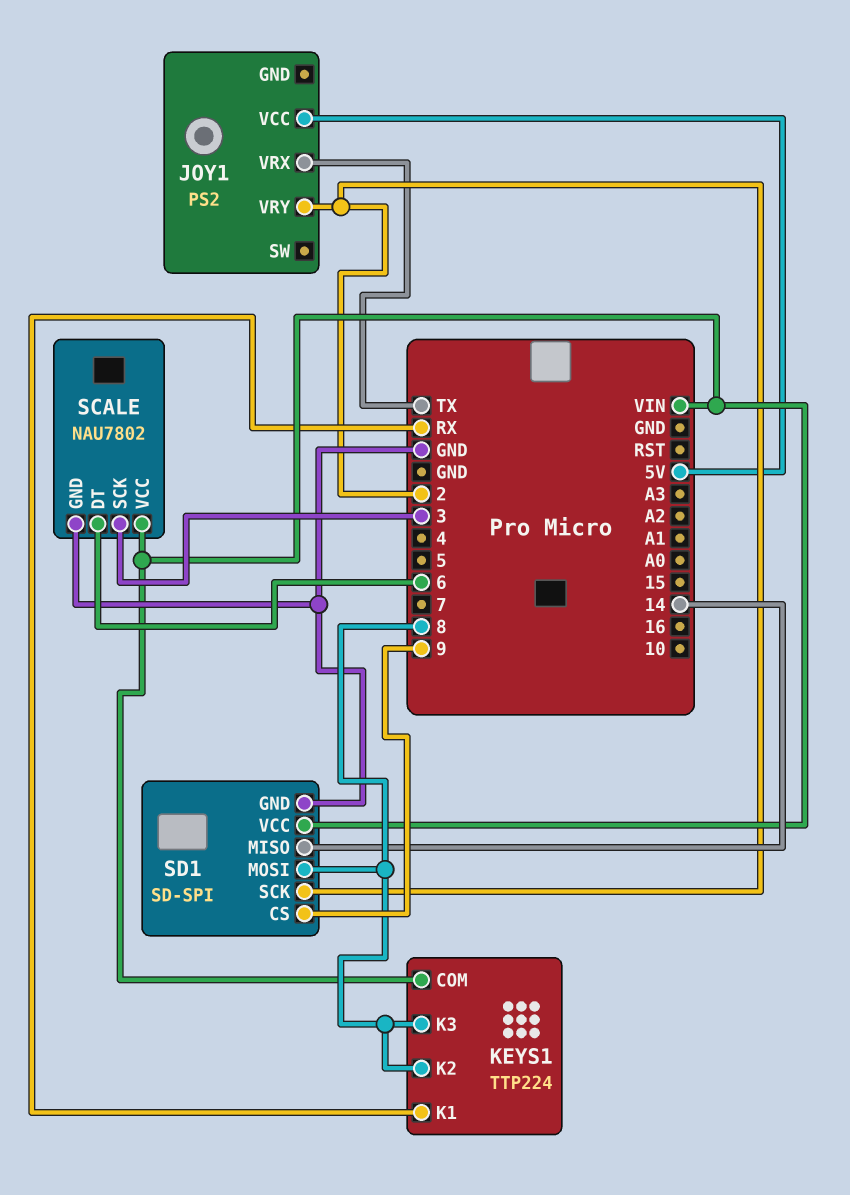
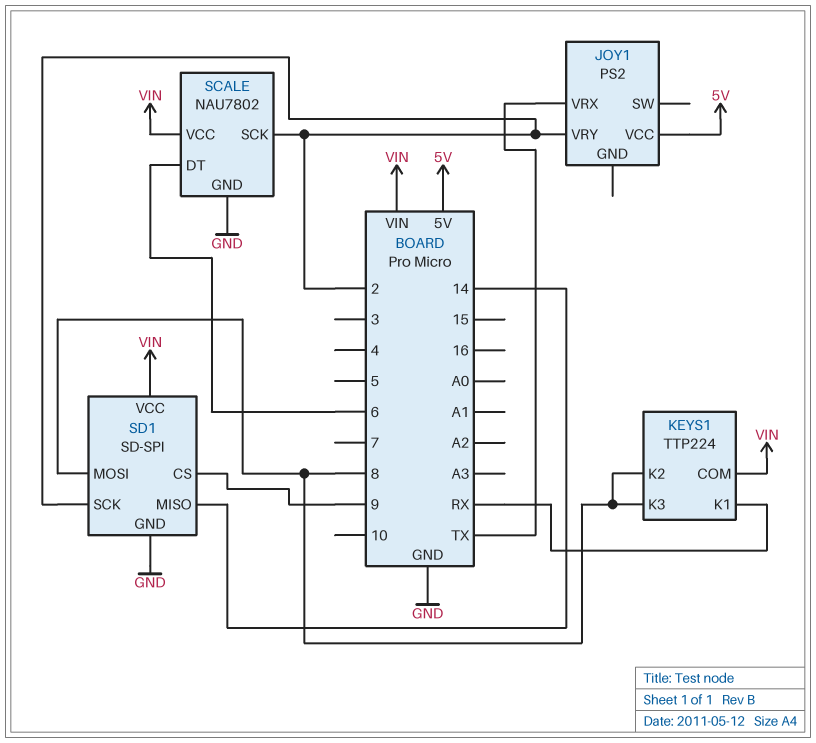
SCALE pin SCK: 3 -> 2

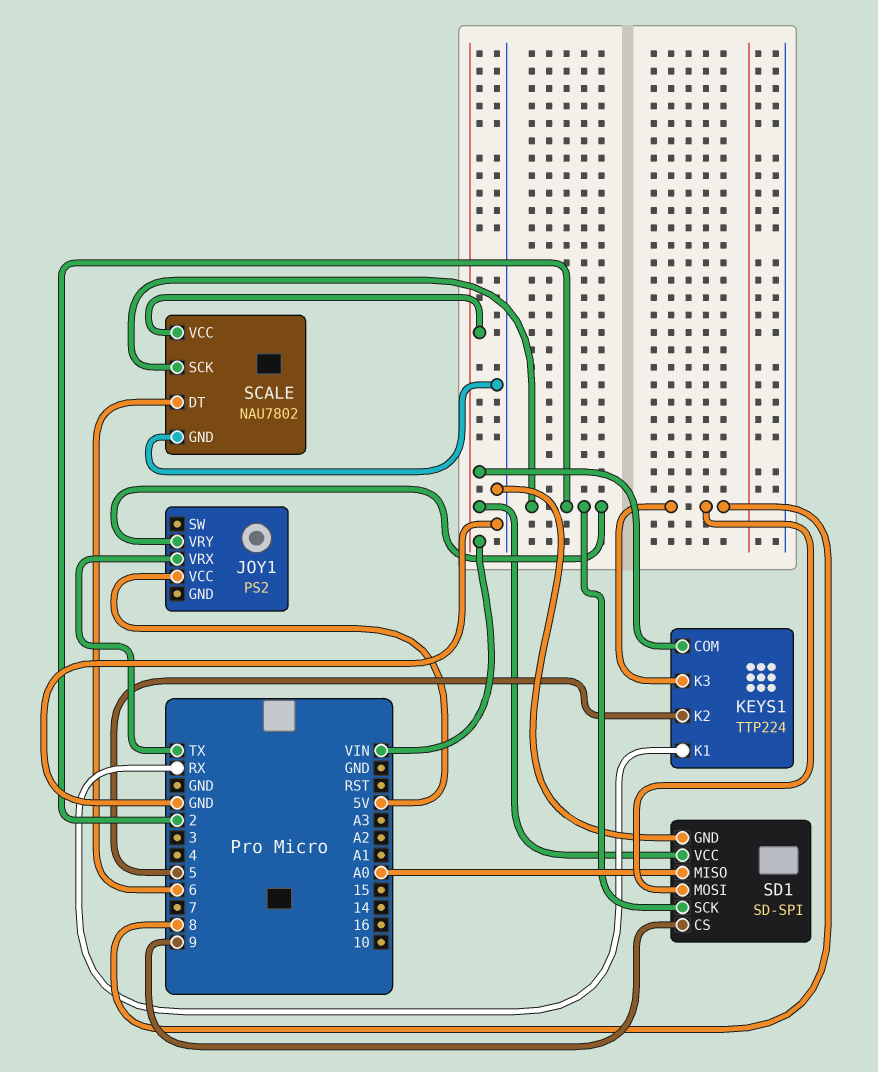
KEYS1 pin K2: 8 -> 5
SD1 pin MISO: 14 -> A0

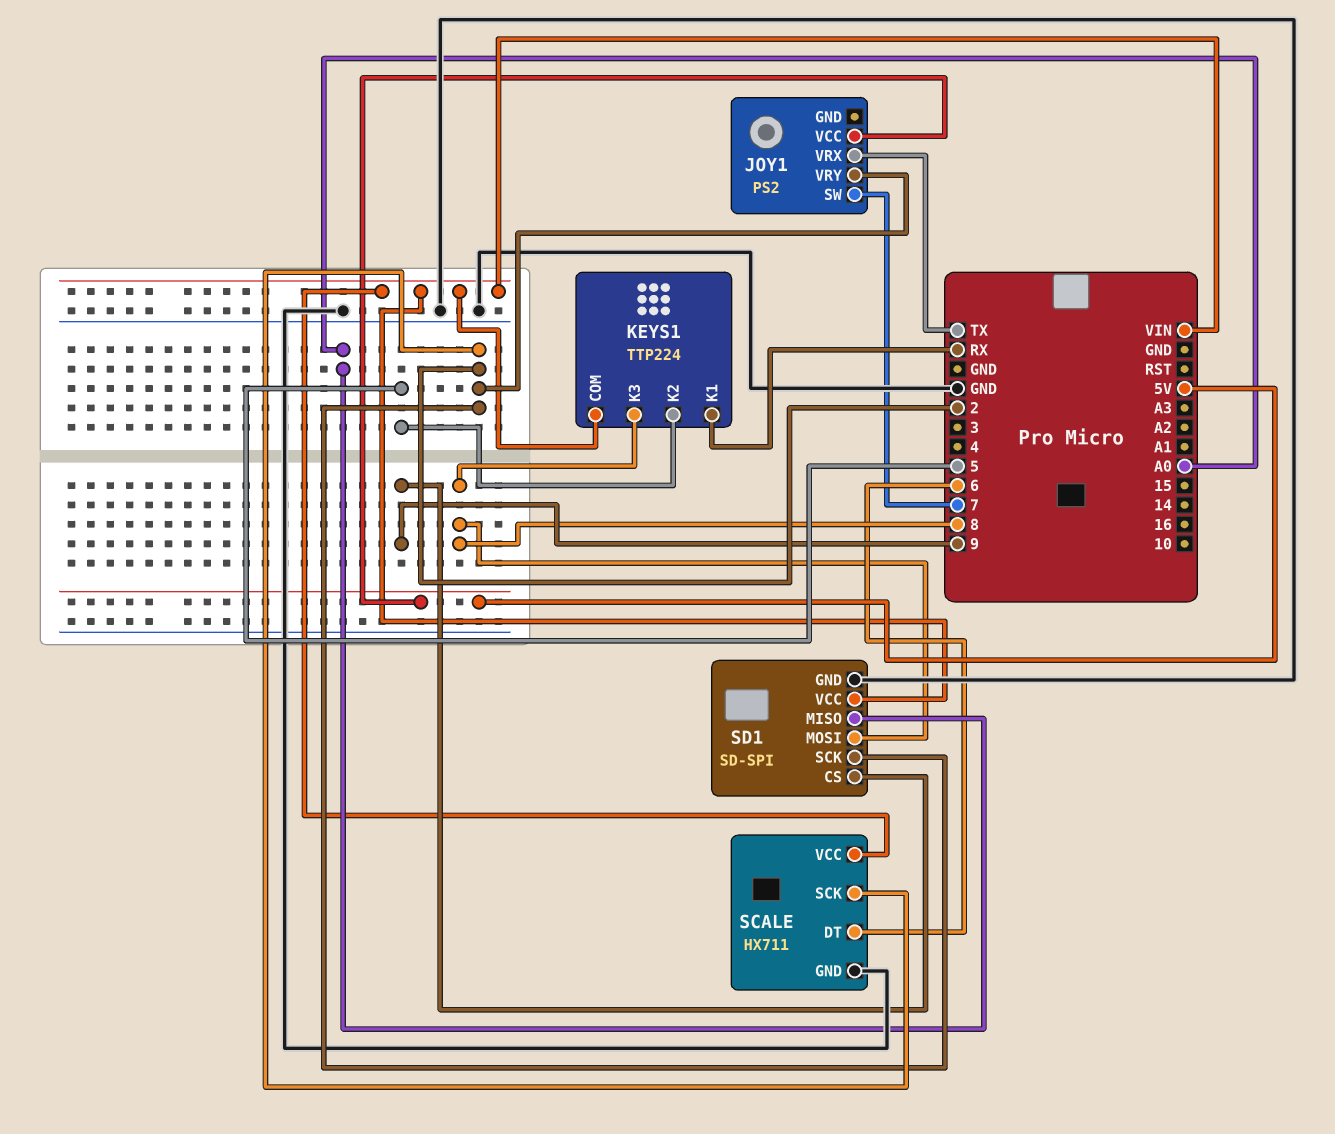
JOY1 pin SW: none -> 7
SCALE: NAU7802 -> HX711

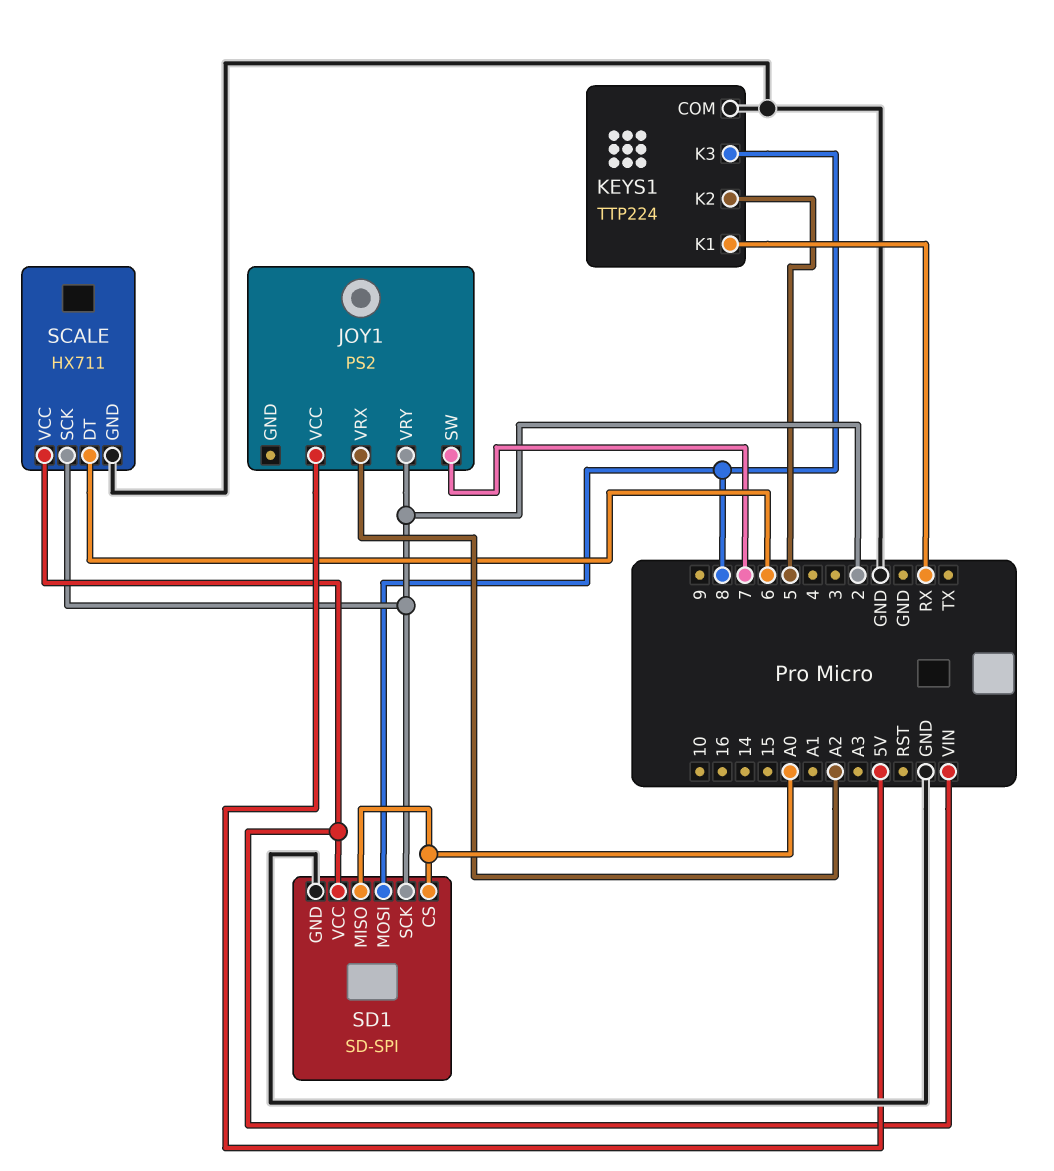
JOY1 pin VRX: TX -> A2
KEYS1 pin COM: VIN -> GND
SD1 pin CS: 9 -> A0

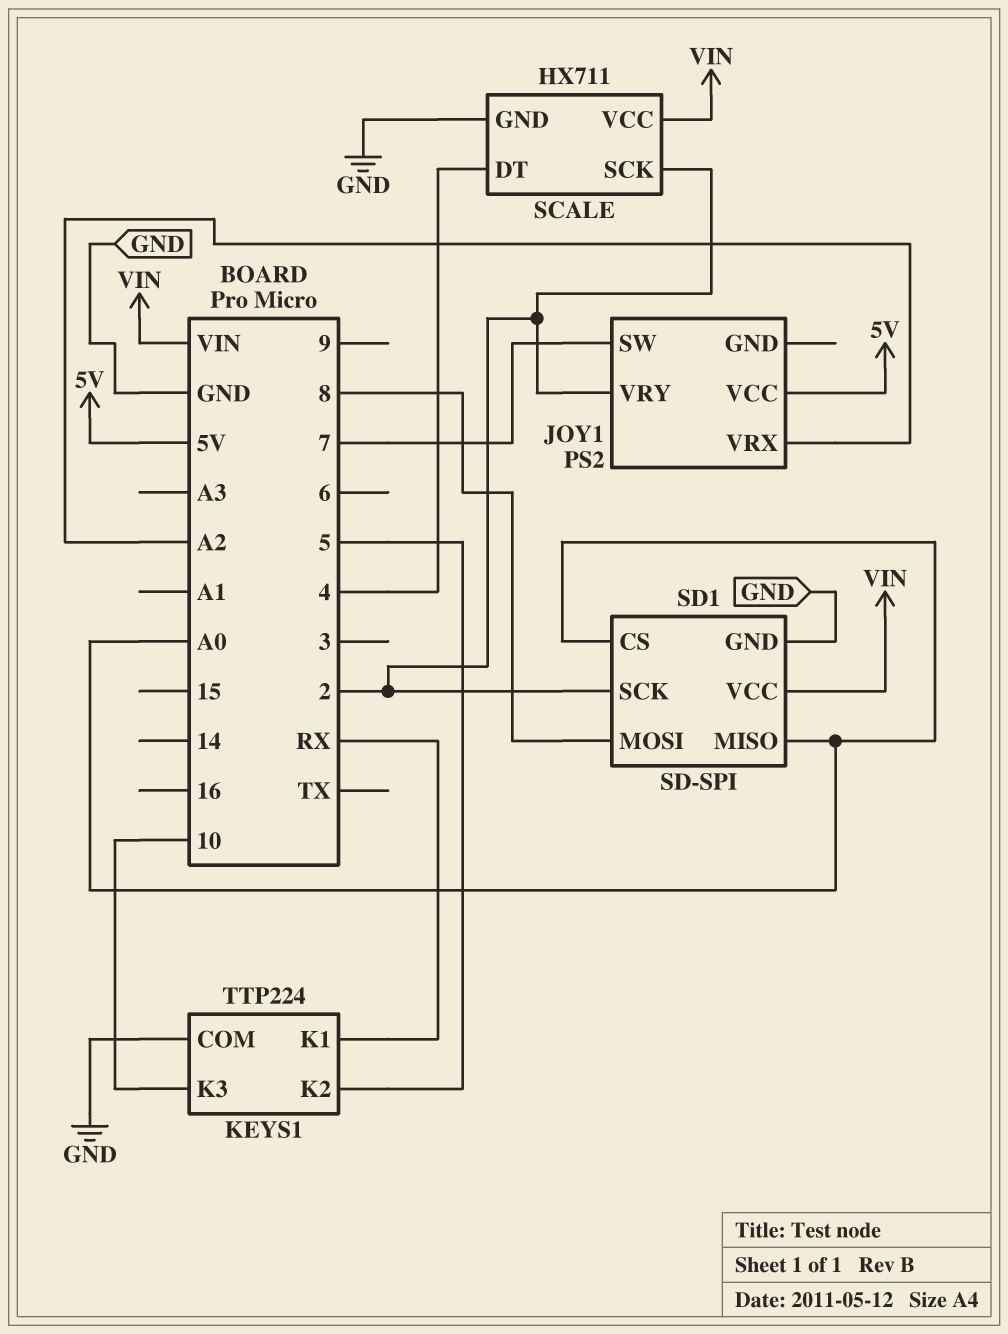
KEYS1 pin K3: 8 -> 10
SCALE pin DT: 6 -> 4

